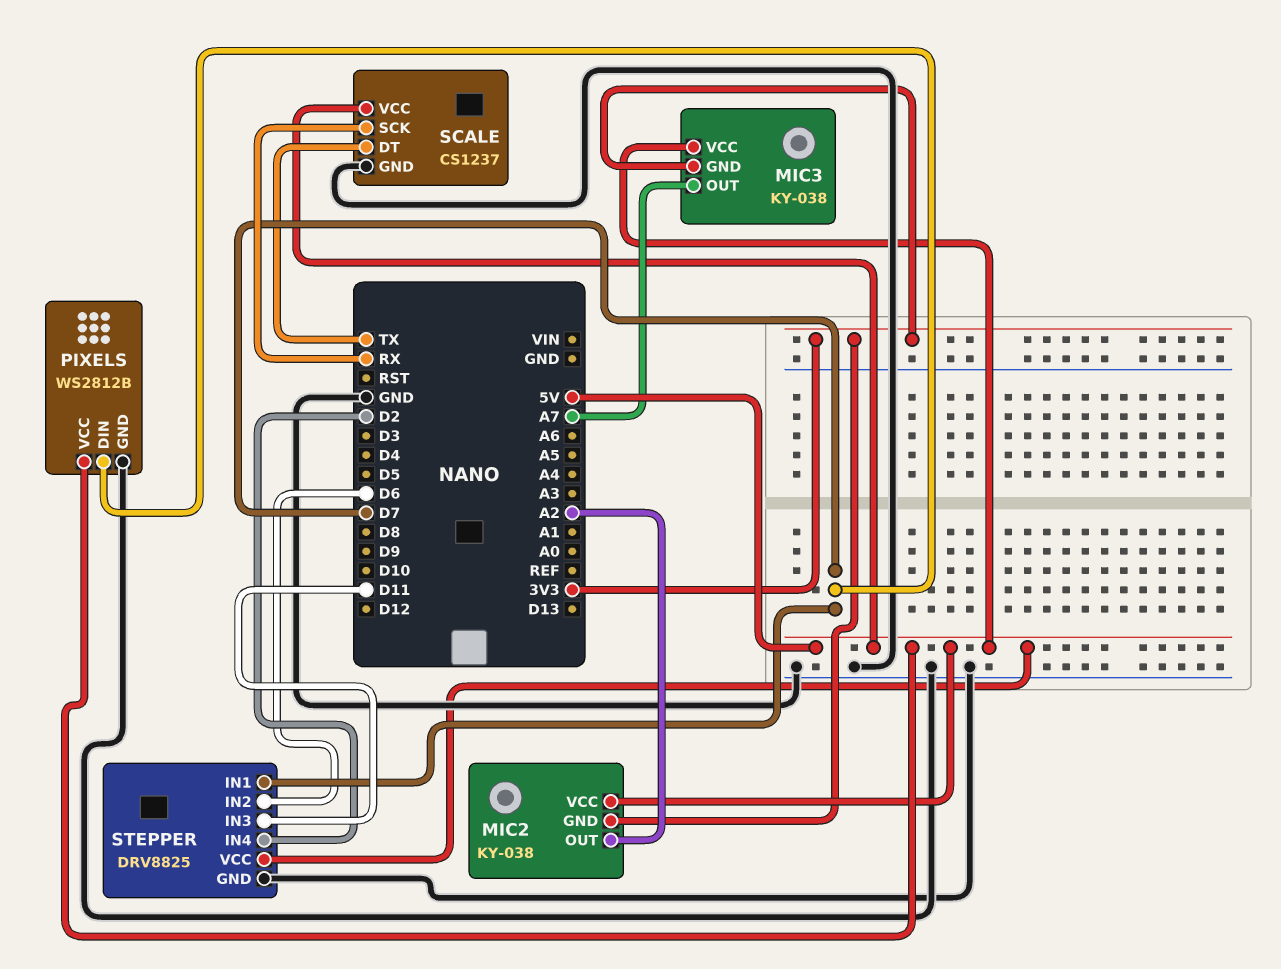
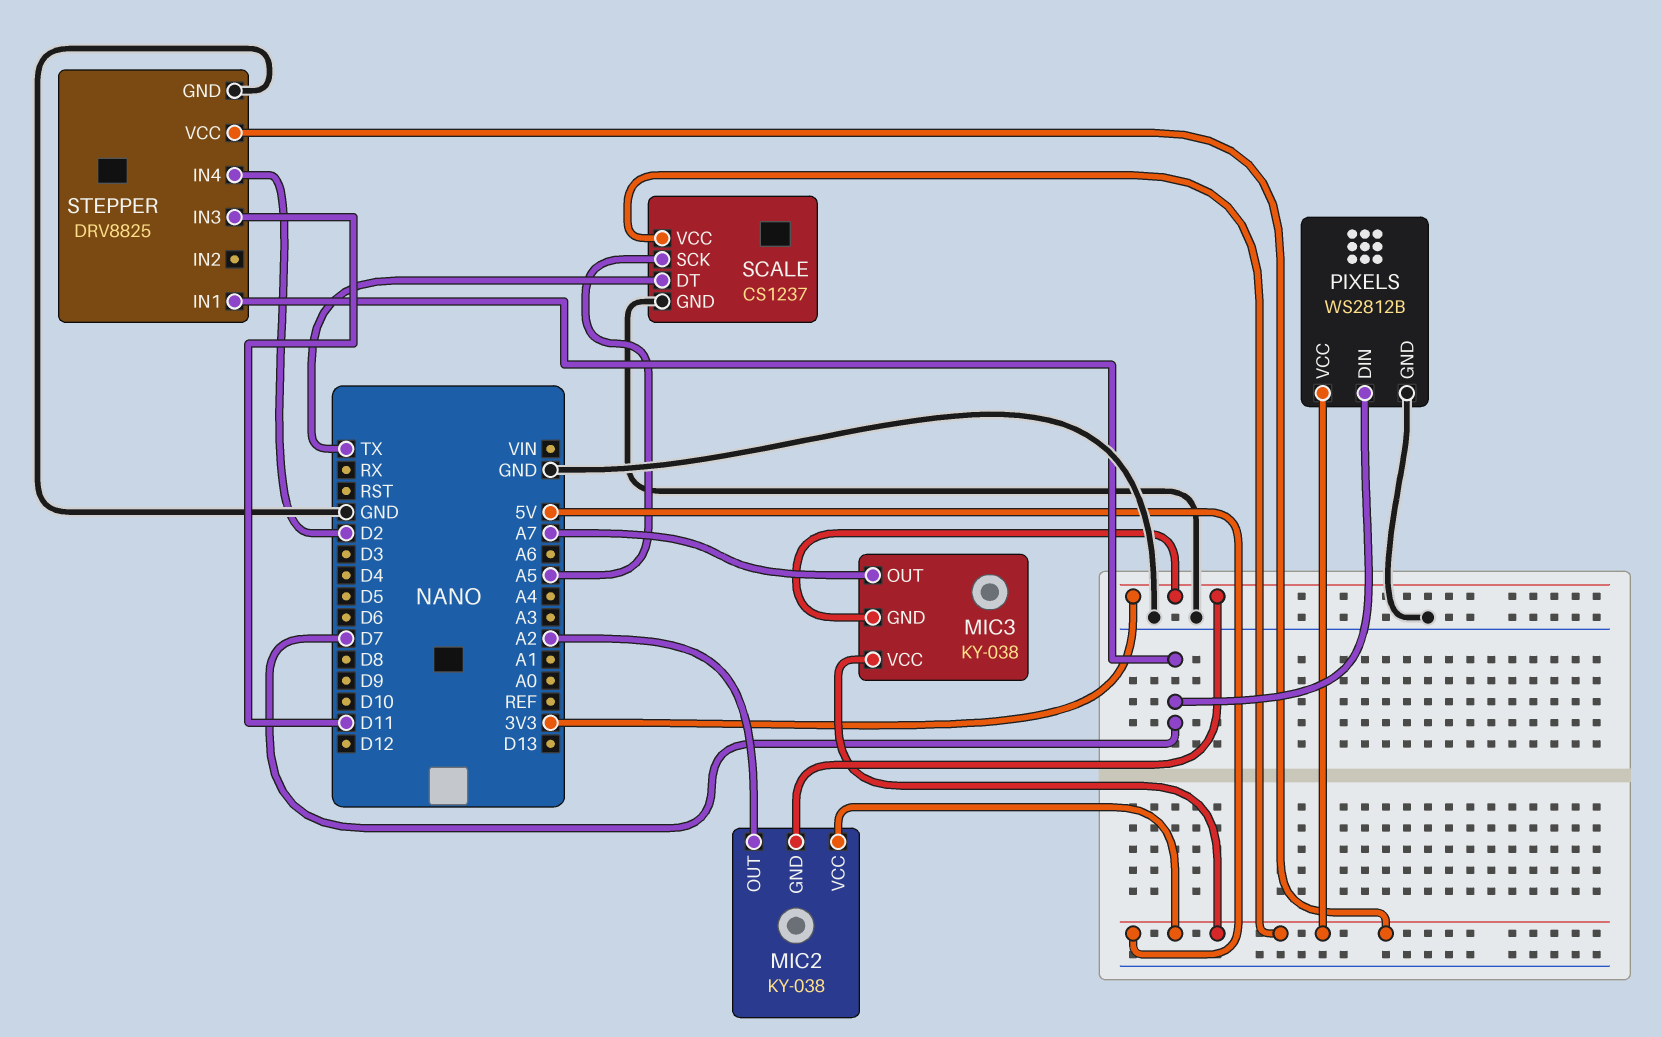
SCALE pin SCK: RX -> A5
STEPPER pin IN2: D6 -> none

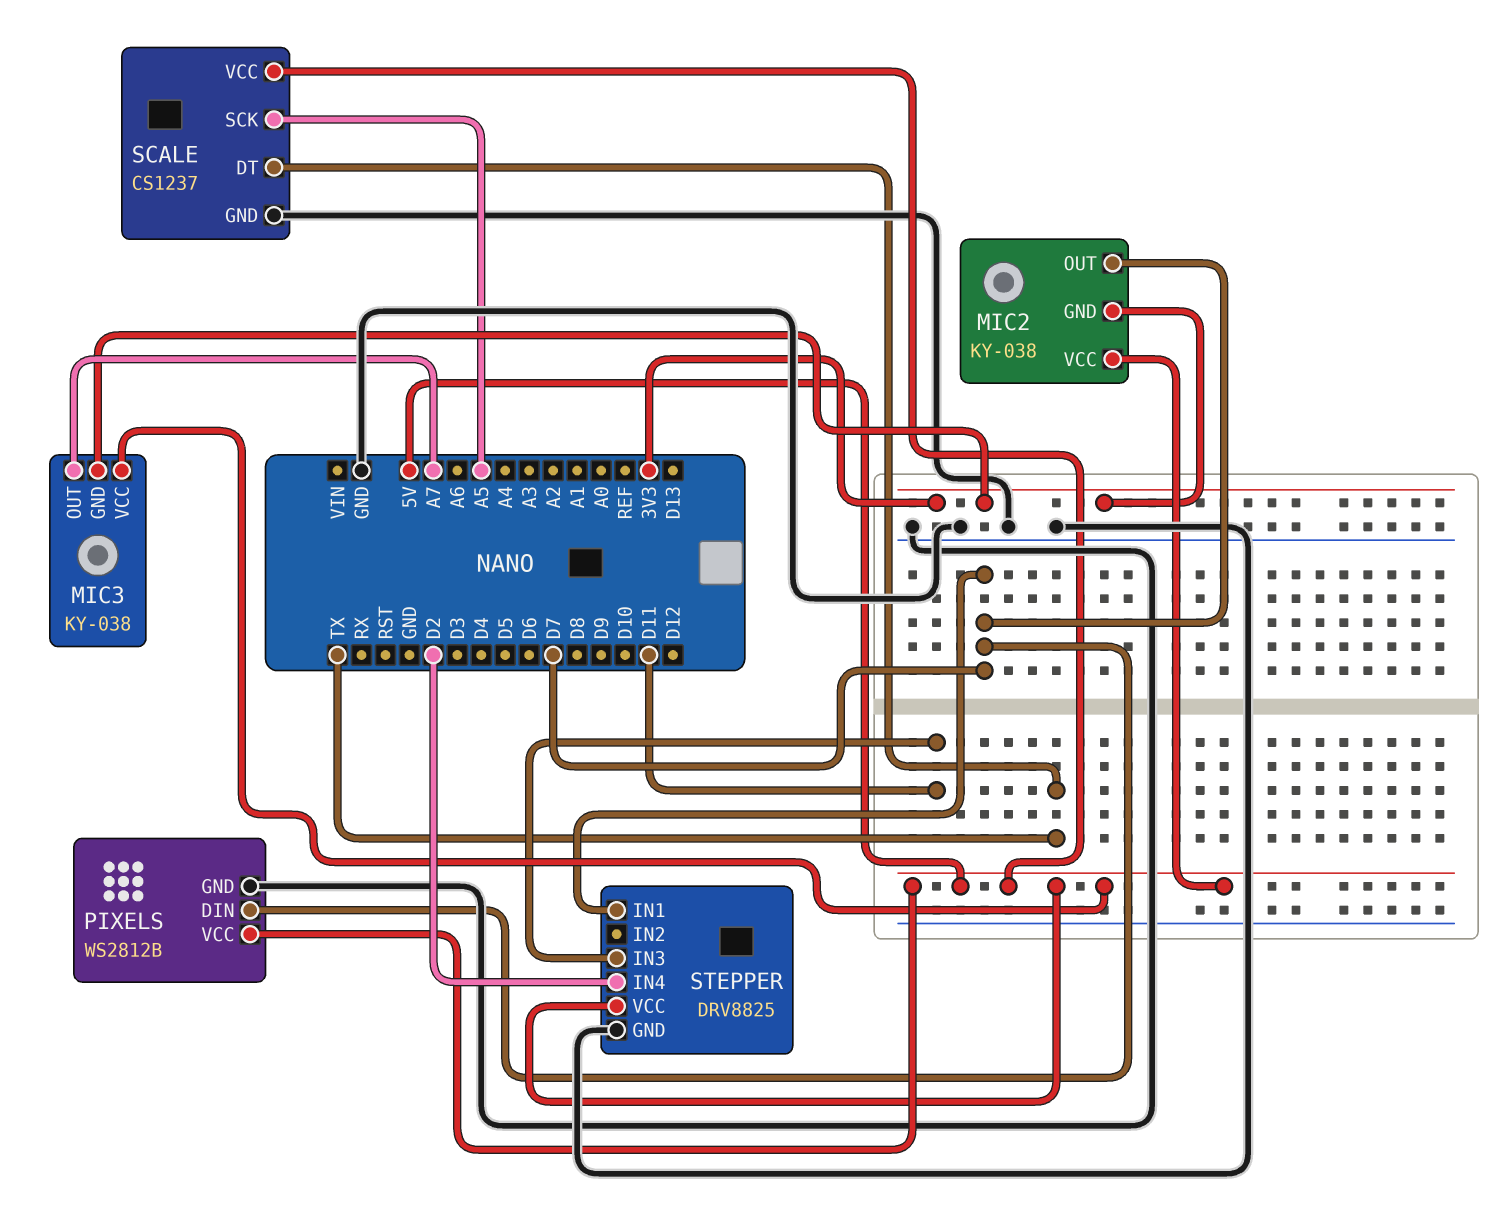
MIC2 pin OUT: A2 -> D7

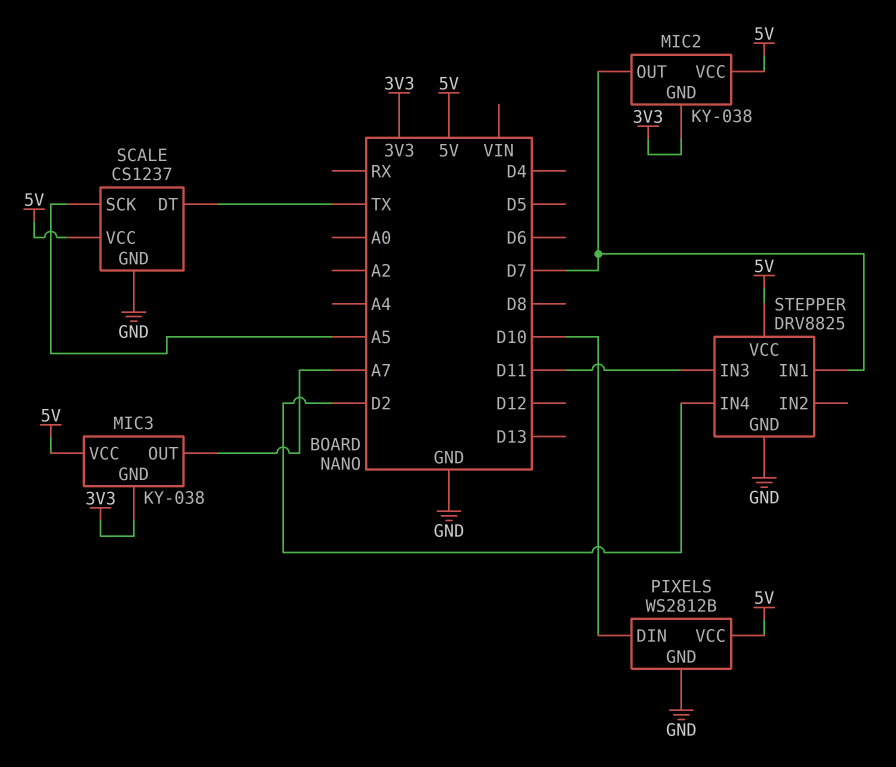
PIXELS pin DIN: D7 -> D10

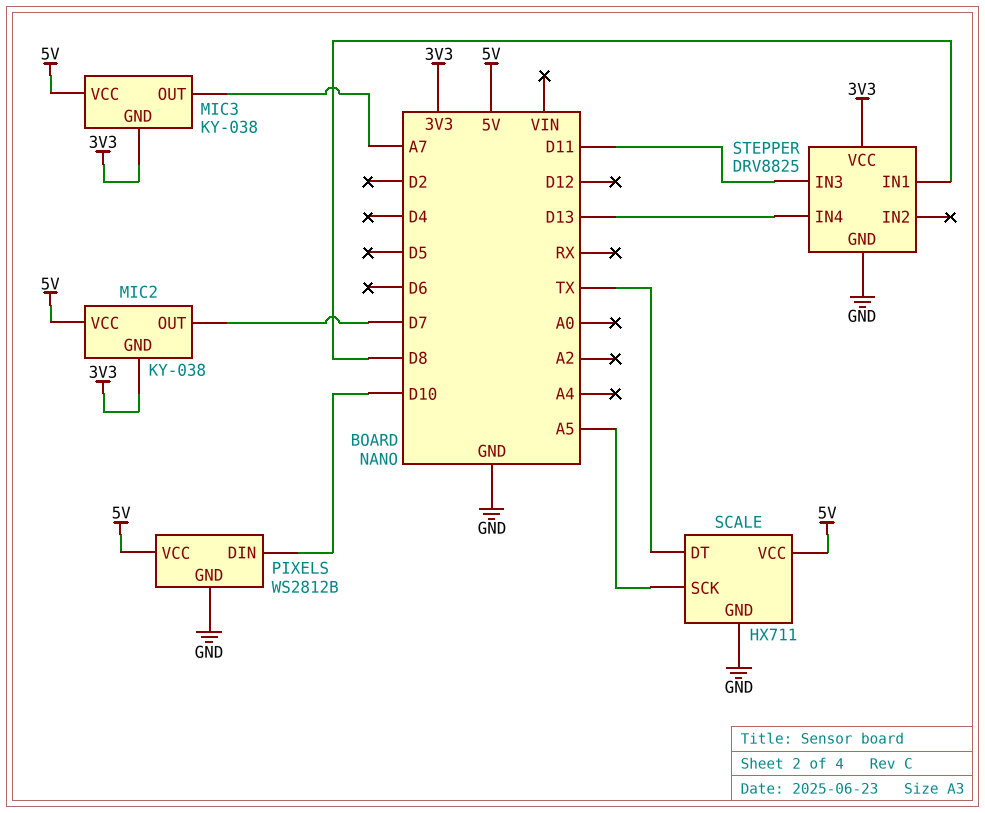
SCALE: CS1237 -> HX711
STEPPER pin IN1: D7 -> D8
STEPPER pin IN4: D2 -> D13
STEPPER pin VCC: 5V -> 3V3

